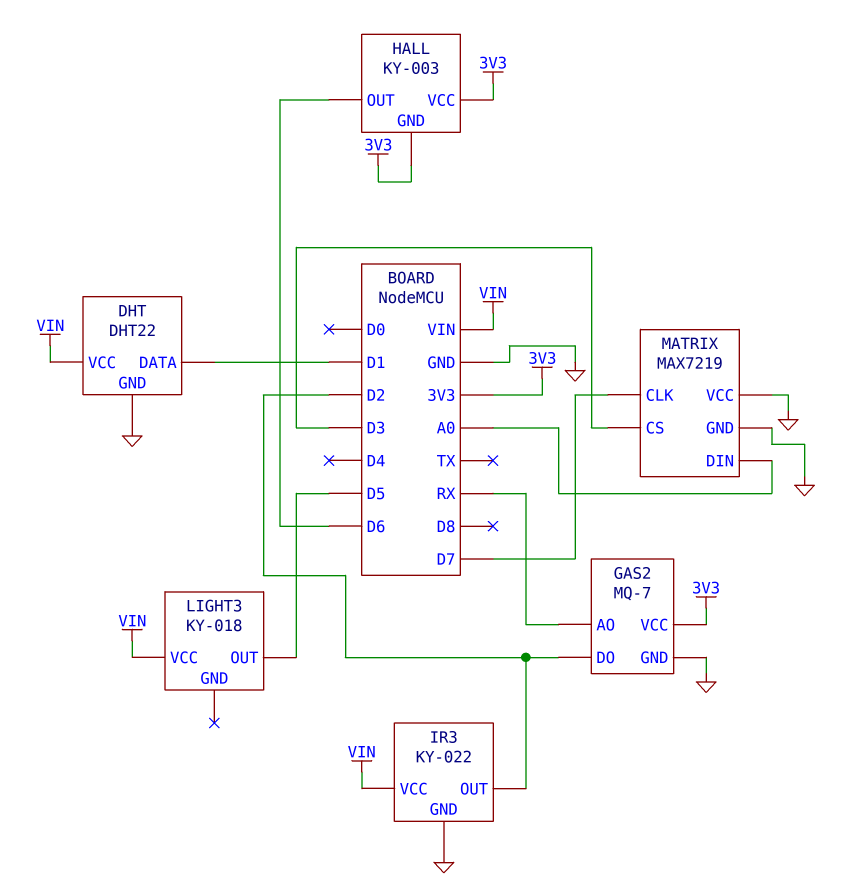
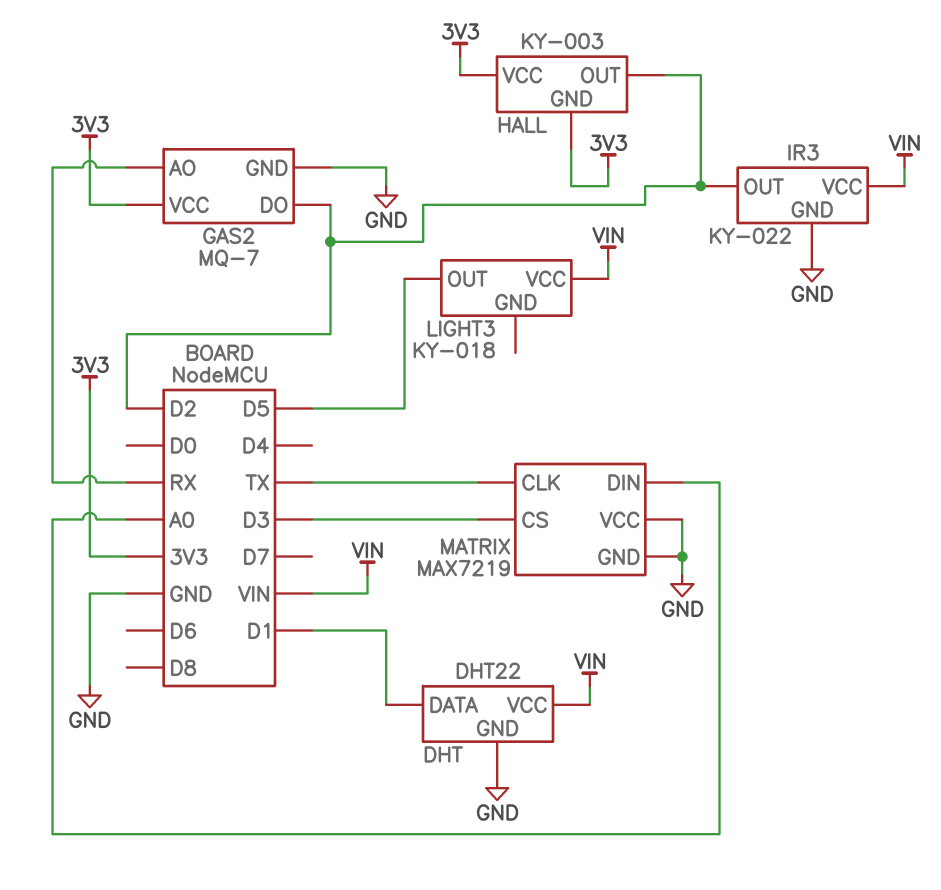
HALL pin OUT: D6 -> D2
MATRIX pin CLK: D7 -> TX

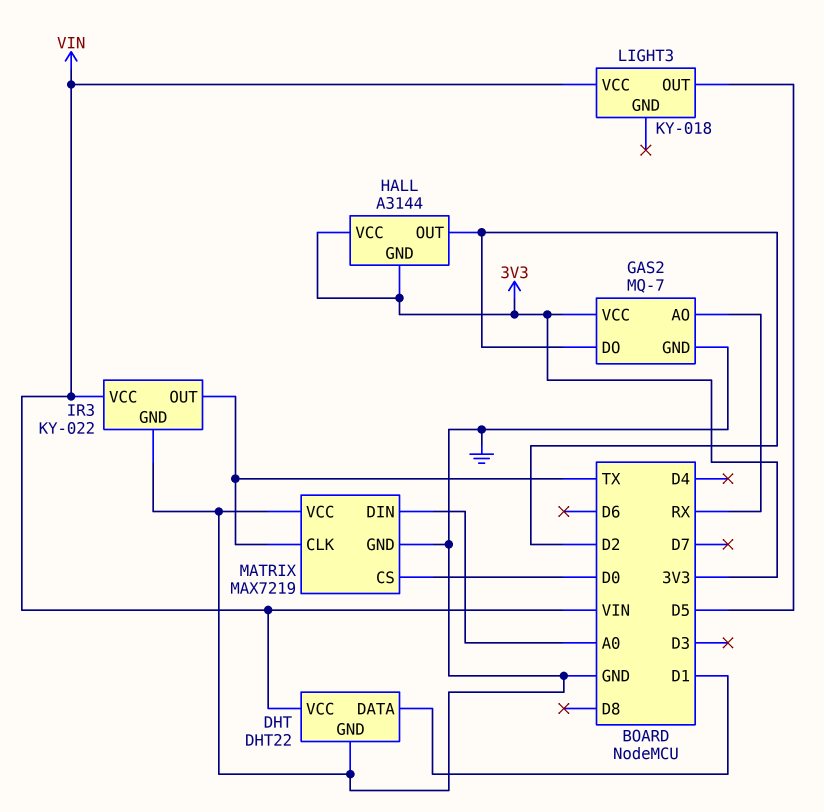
HALL: KY-003 -> A3144
IR3 pin OUT: D2 -> TX
MATRIX pin CS: D3 -> D0

